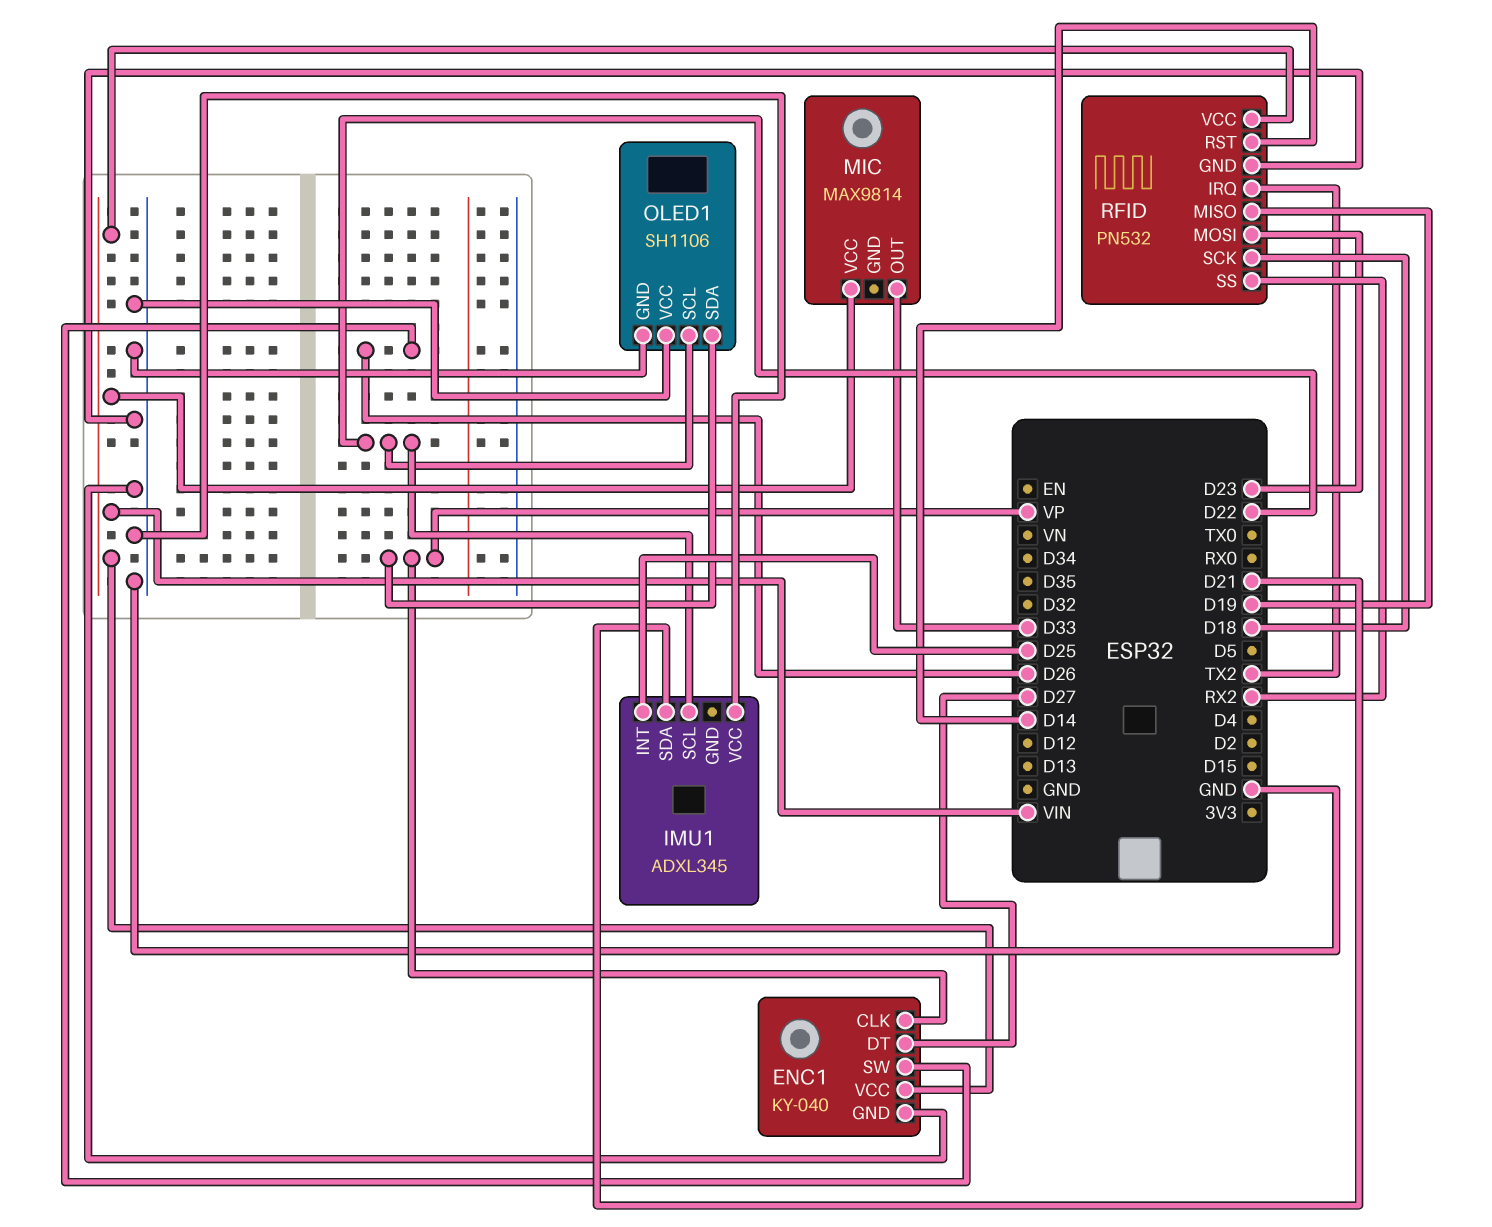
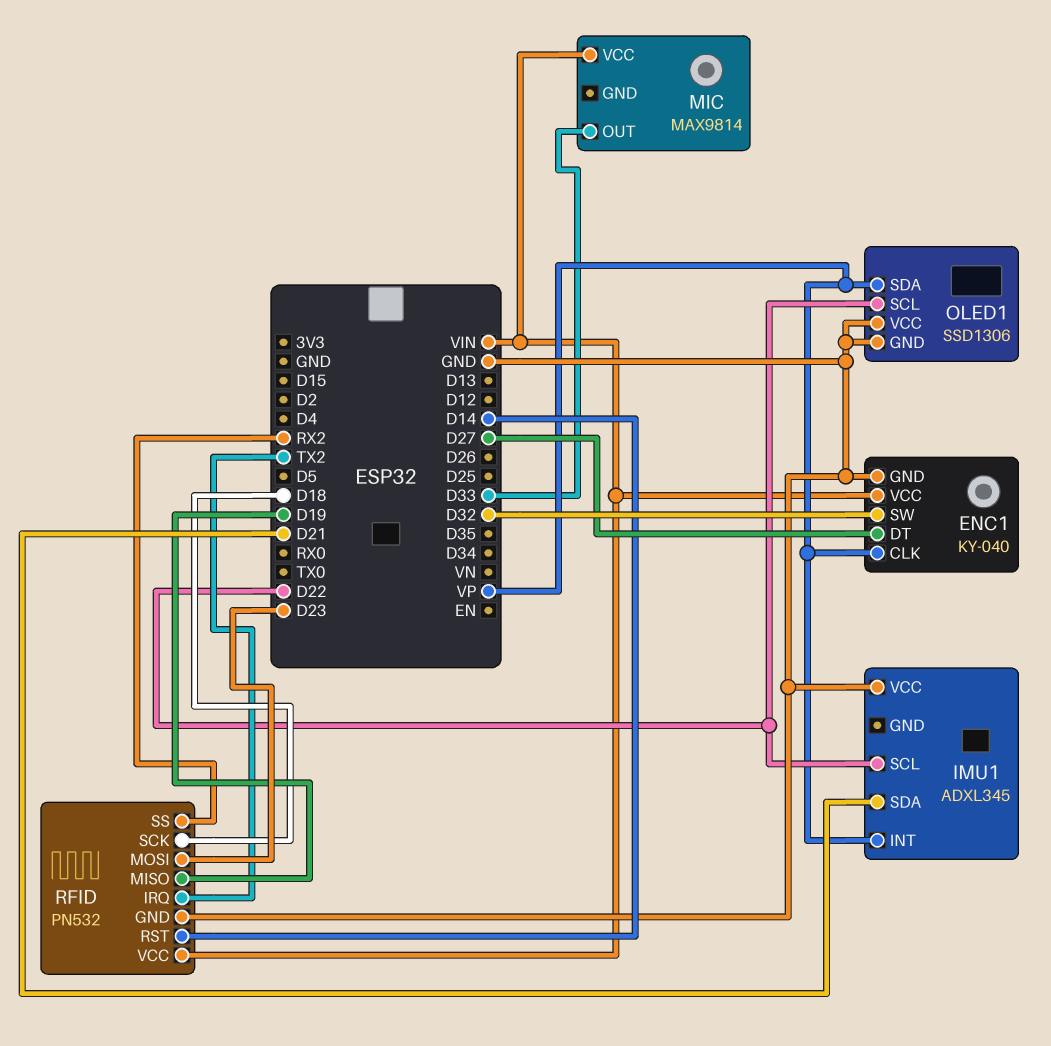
ENC1 pin SW: D26 -> D32
IMU1 pin INT: D25 -> VP
OLED1: SH1106 -> SSD1306

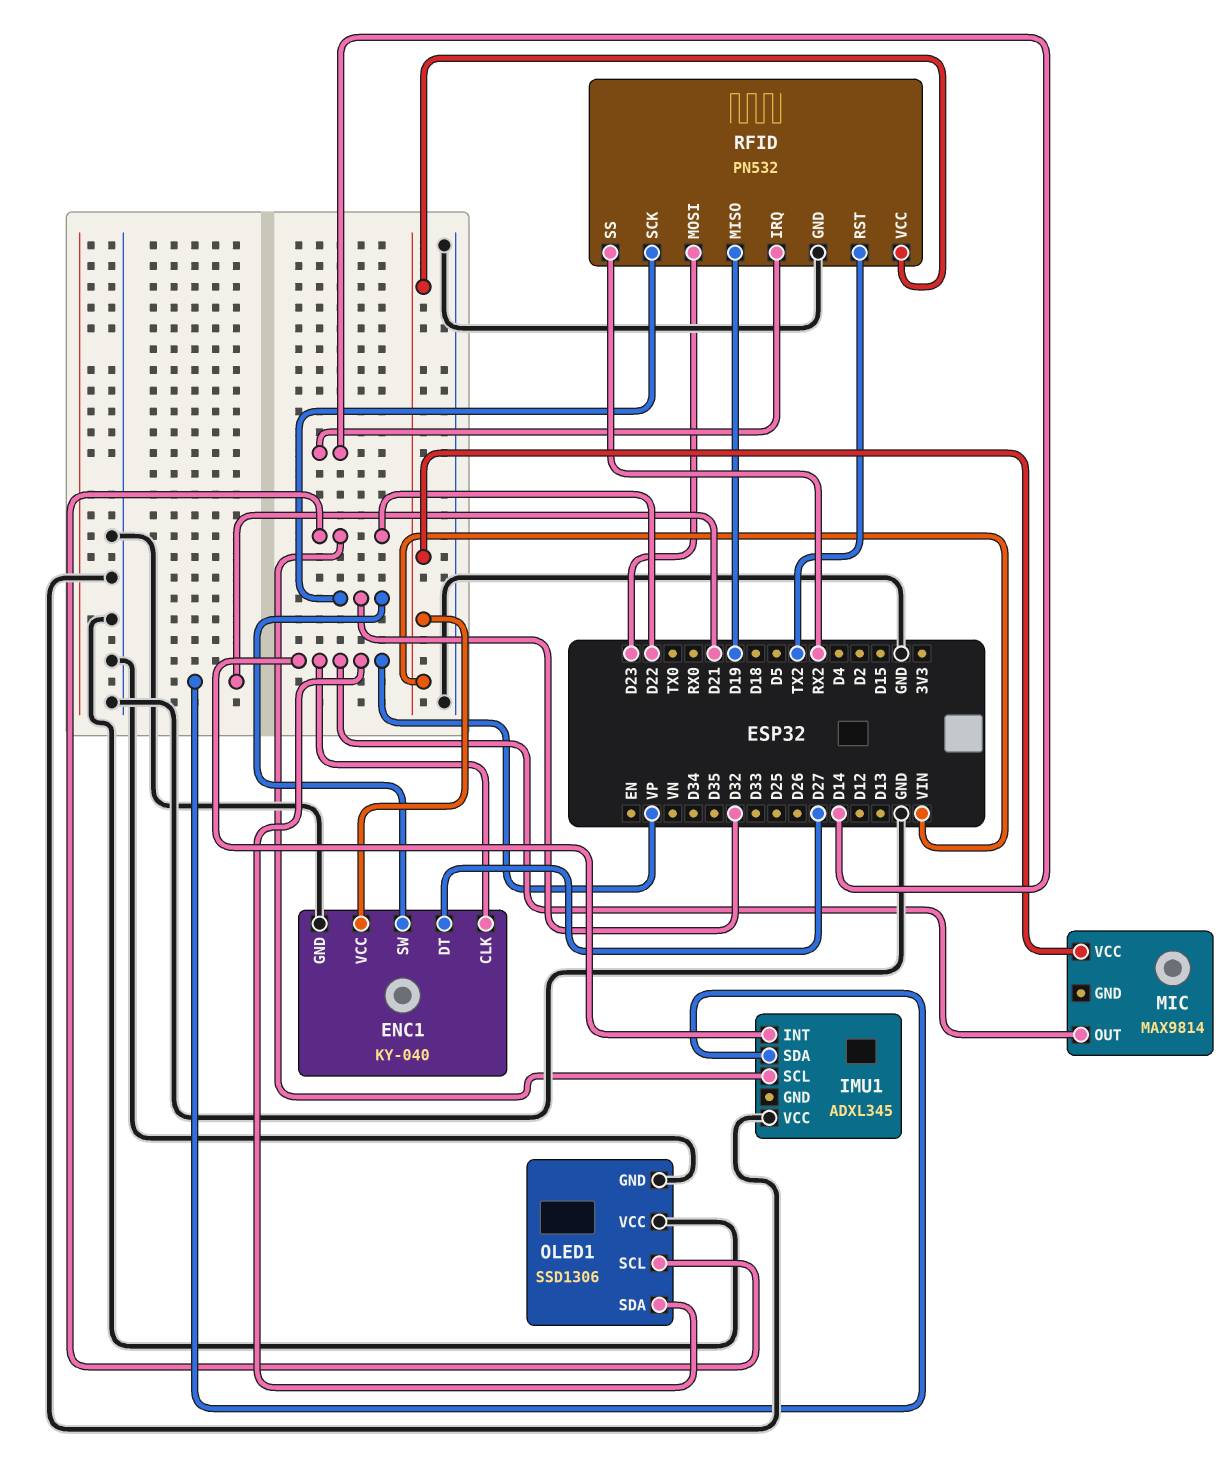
MIC pin OUT: D33 -> VP
RFID pin IRQ: TX2 -> D14
RFID pin RST: D14 -> TX2
RFID pin SCK: D18 -> D32

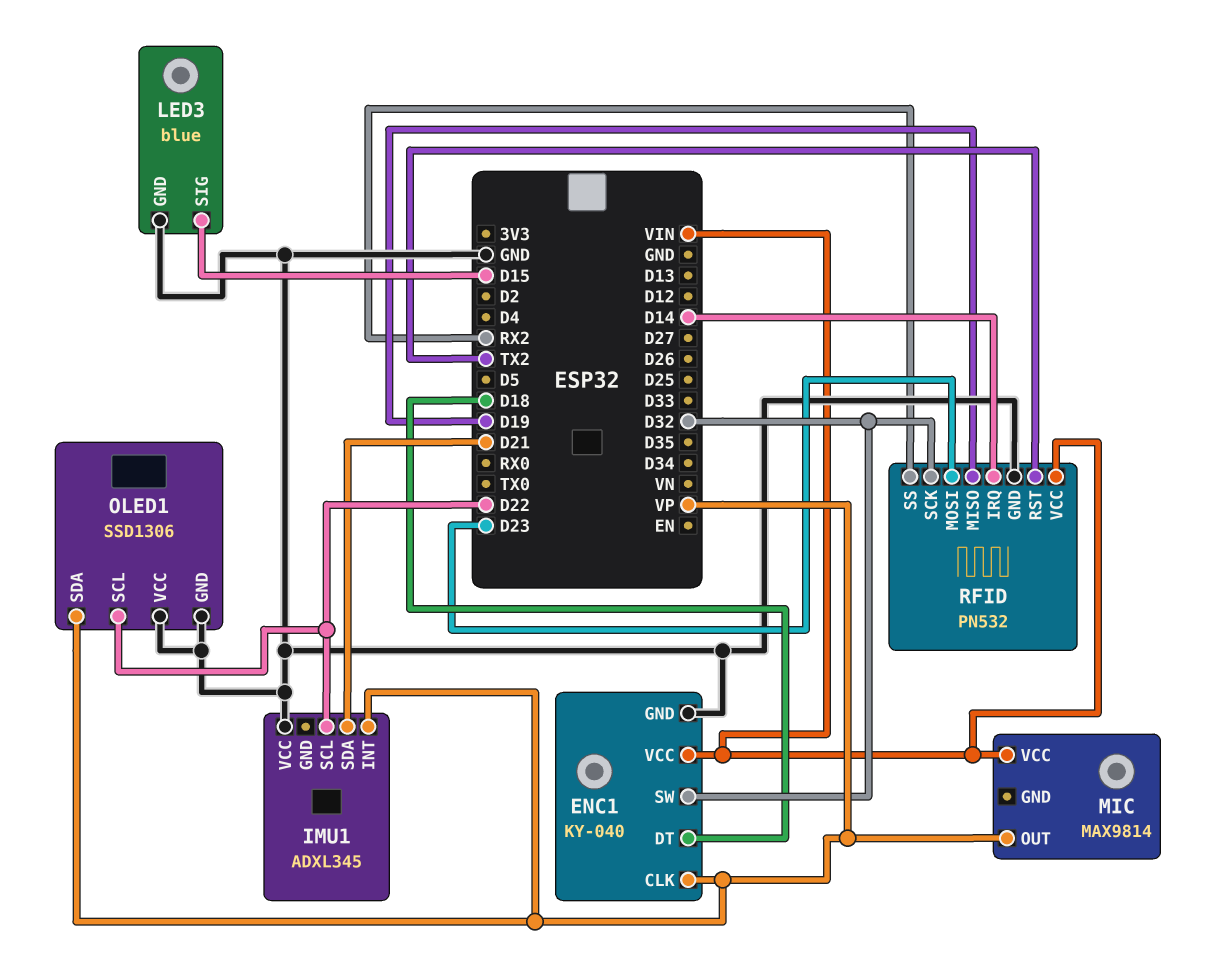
ENC1 pin DT: D27 -> D18
LED3: none -> blue
LED3 pin GND: none -> GND
LED3 pin SIG: none -> D15

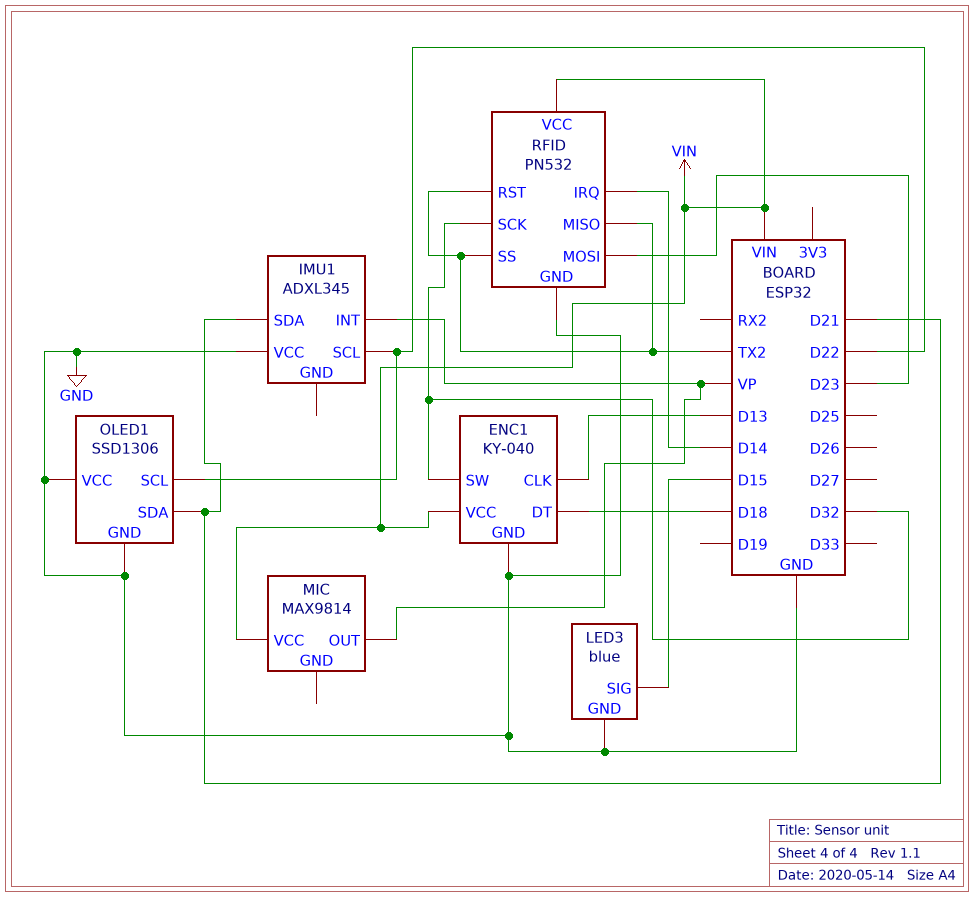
ENC1 pin CLK: VP -> D13
OLED1 pin SDA: VP -> D21
RFID pin MISO: D19 -> TX2
RFID pin SS: RX2 -> TX2

